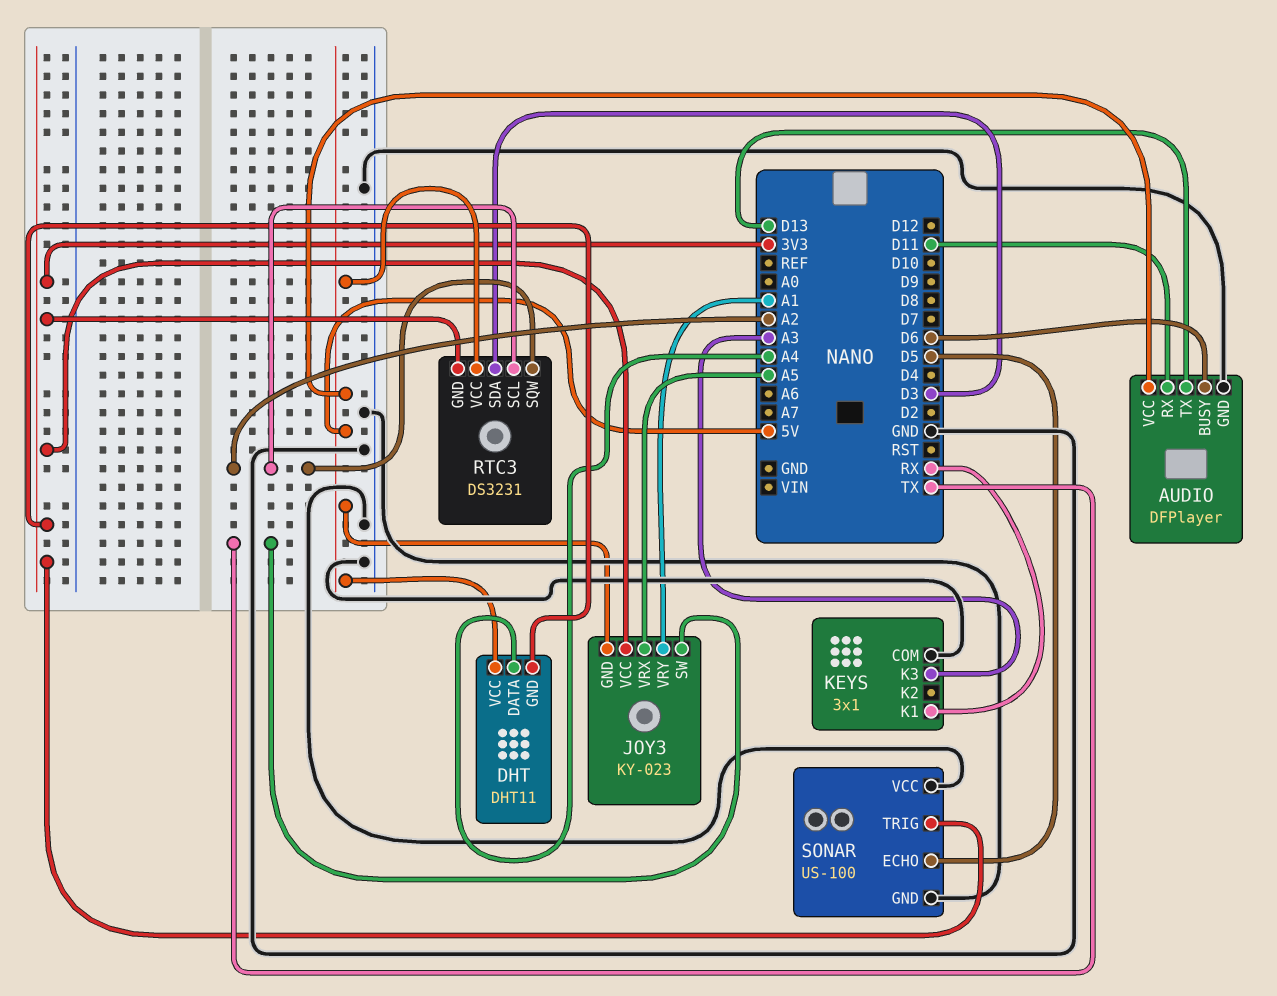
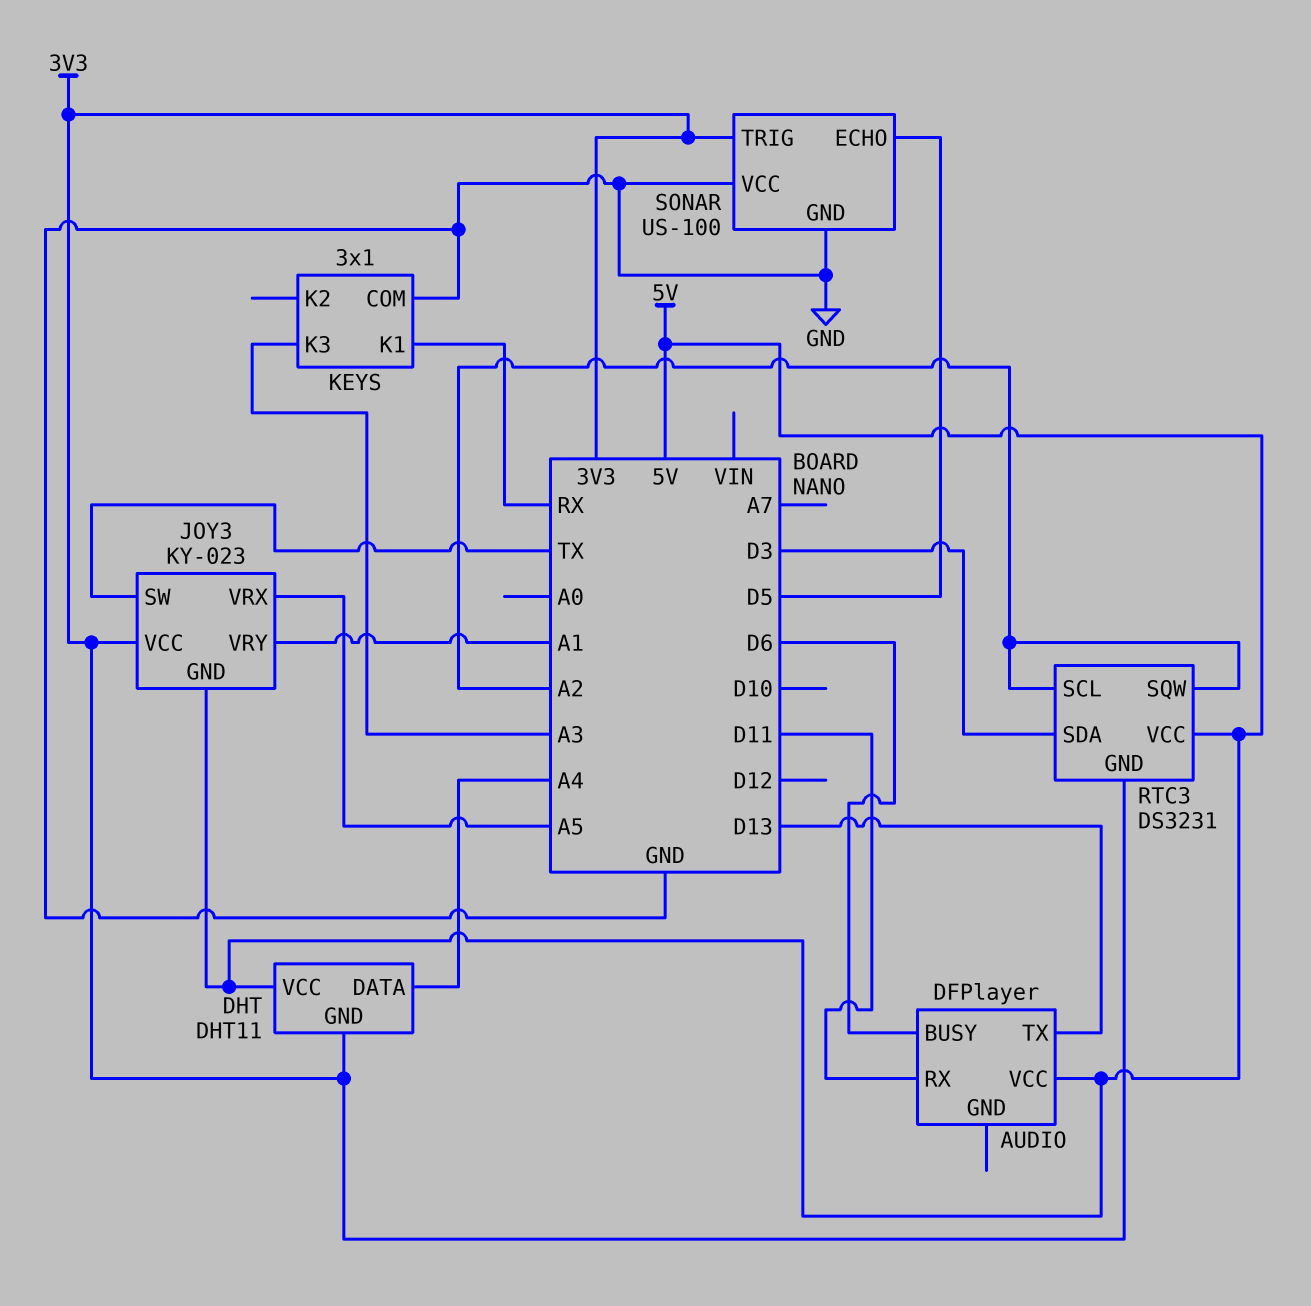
AUDIO pin GND: GND -> none

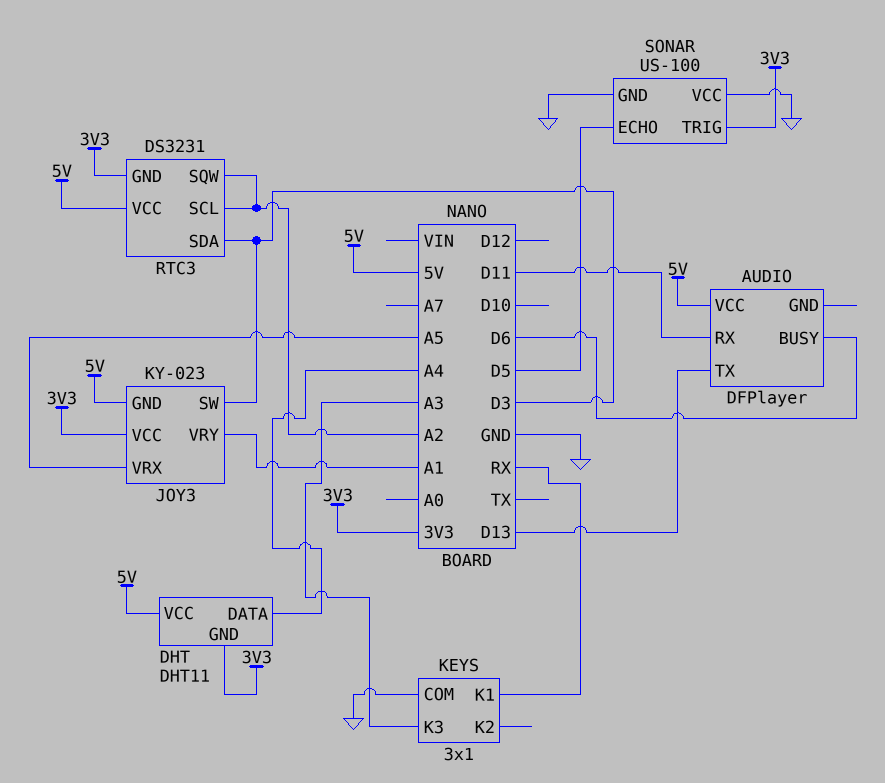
JOY3 pin SW: TX -> D3

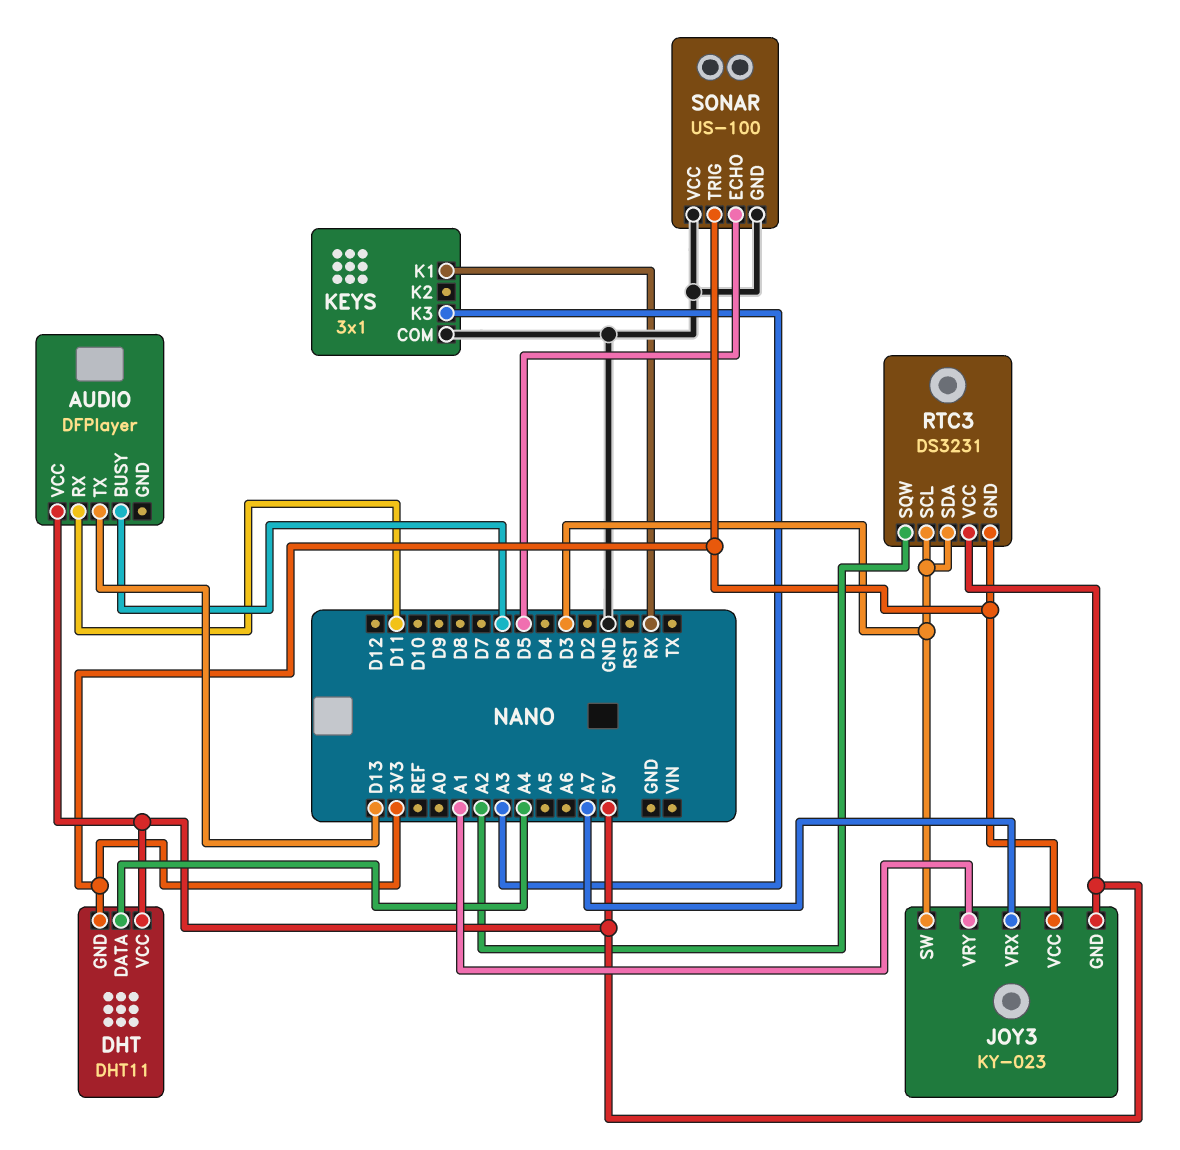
JOY3 pin VRX: A5 -> A7
RTC3 pin SCL: A2 -> D3

